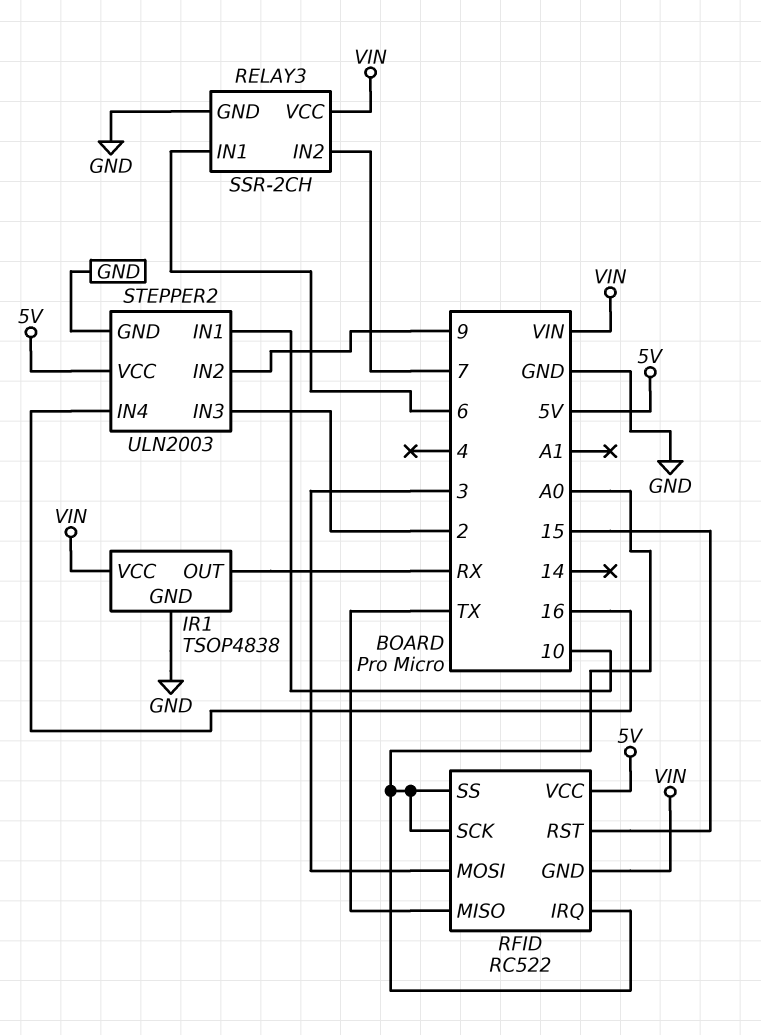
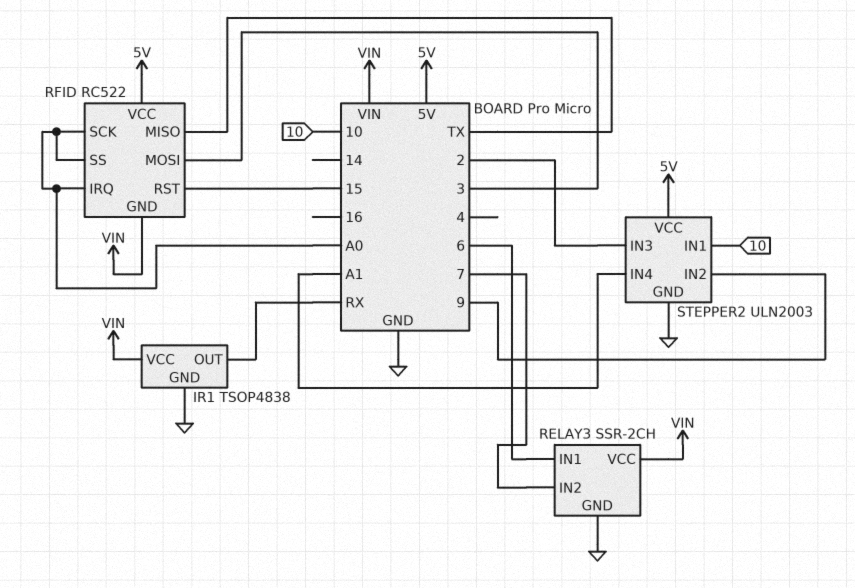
STEPPER2 pin IN4: 16 -> A1

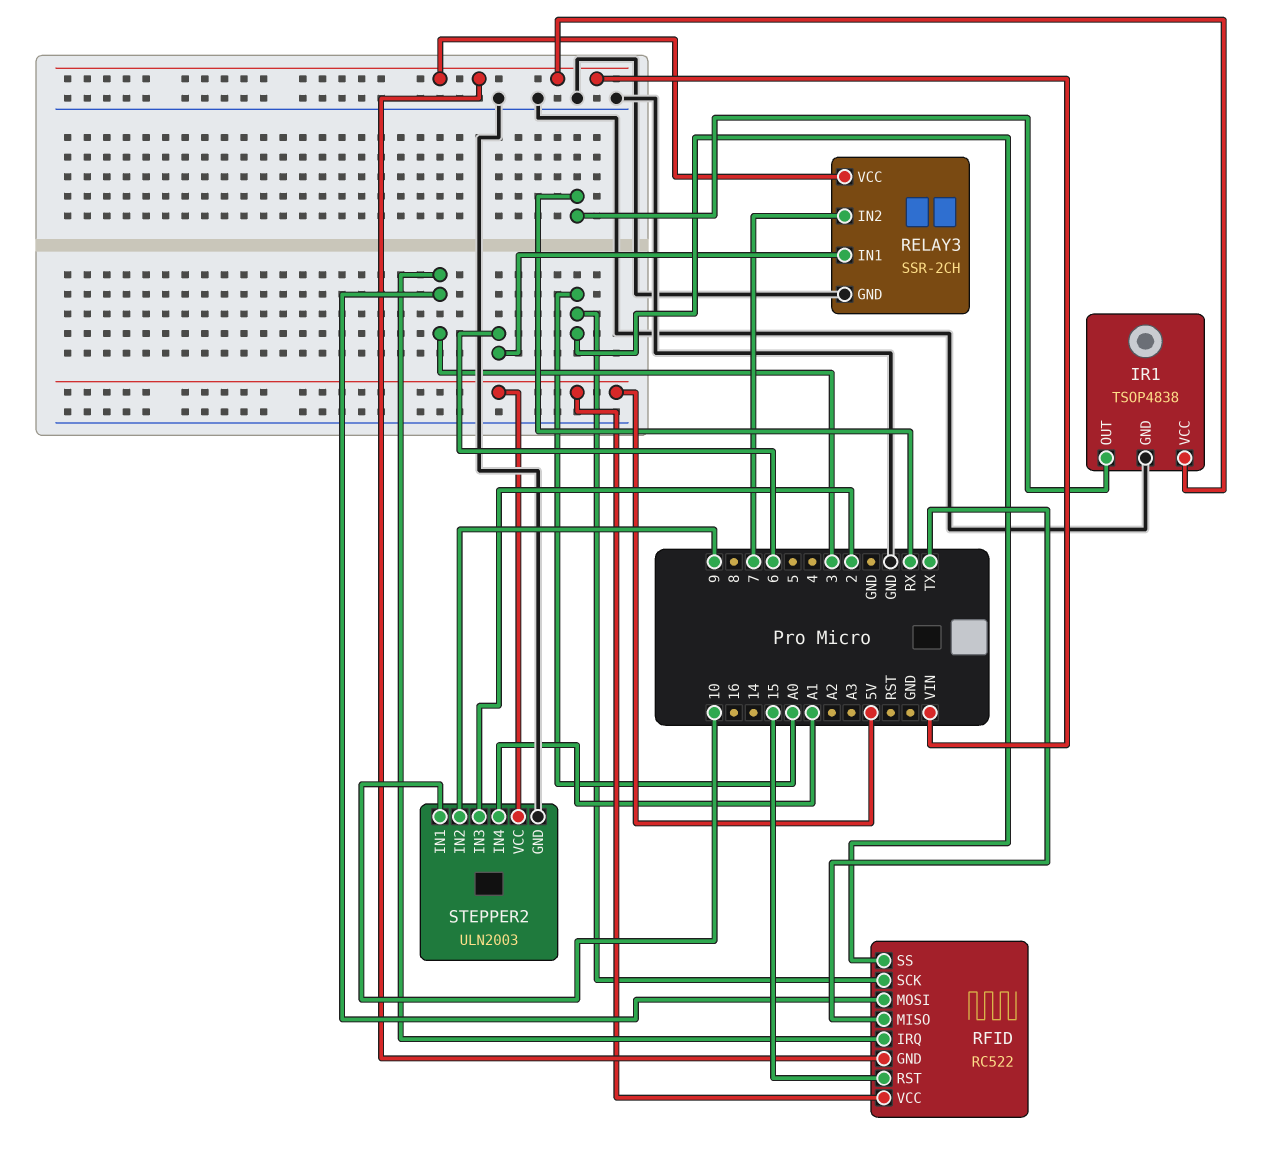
RFID pin IRQ: A0 -> 3

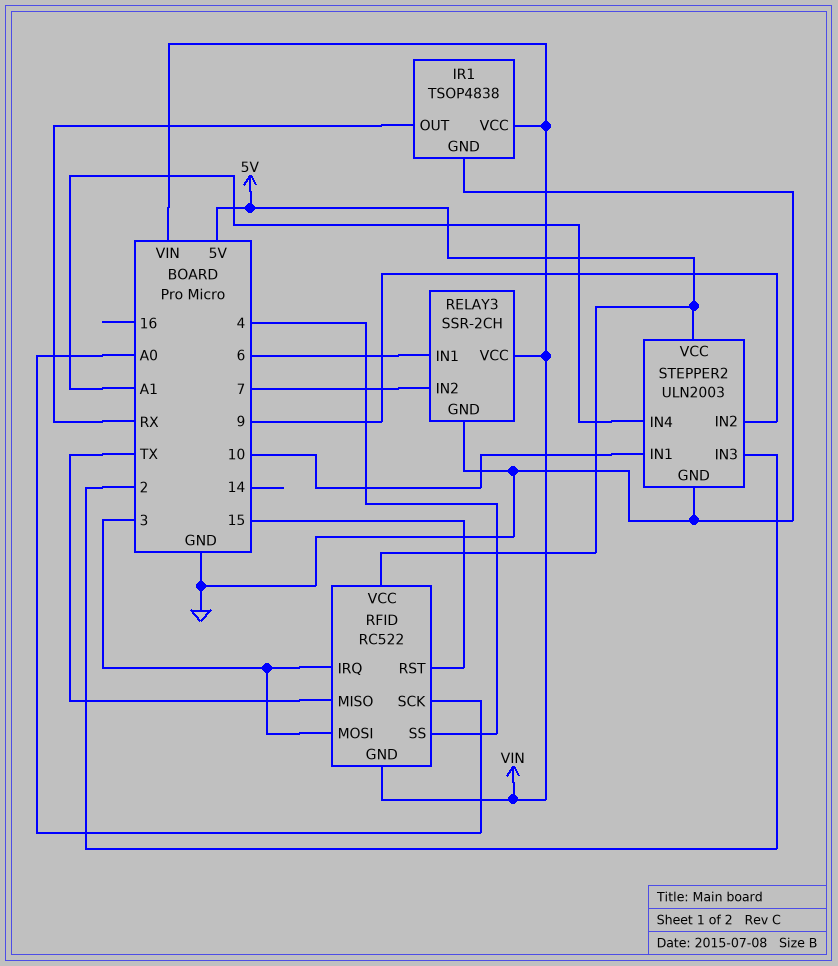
RFID pin SS: A0 -> 4

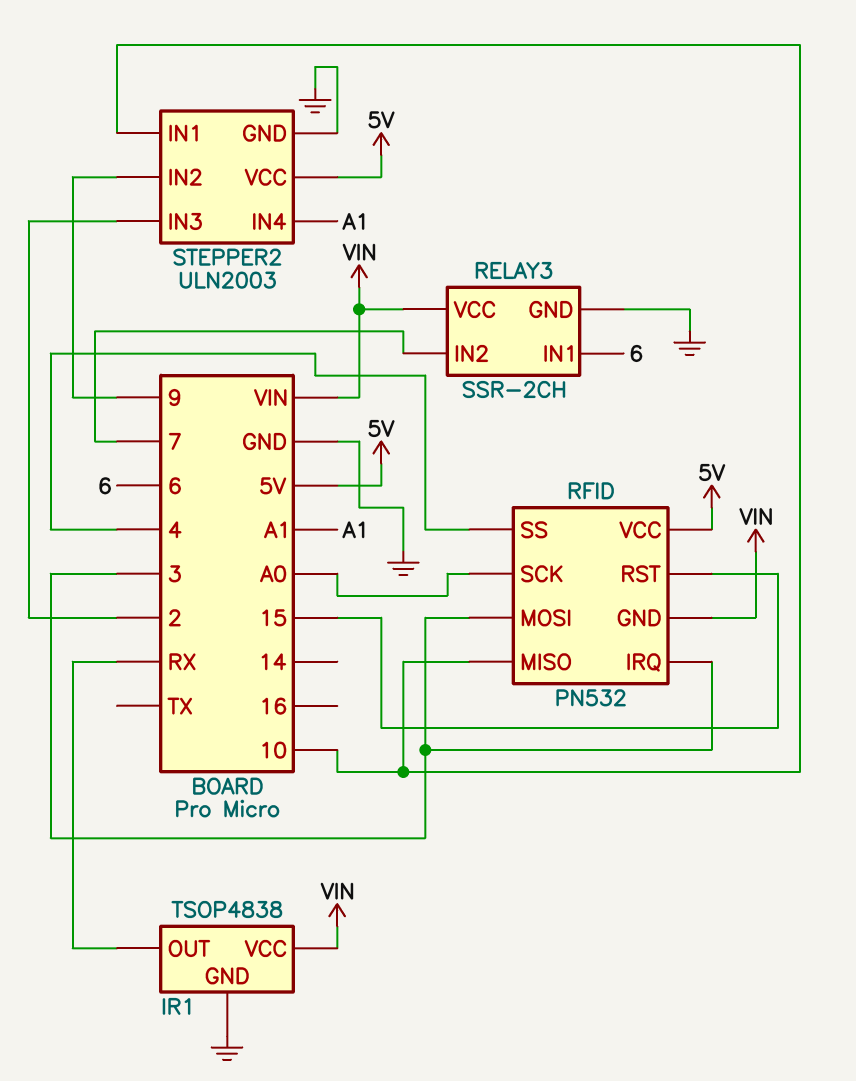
RFID: RC522 -> PN532
RFID pin MISO: TX -> 10

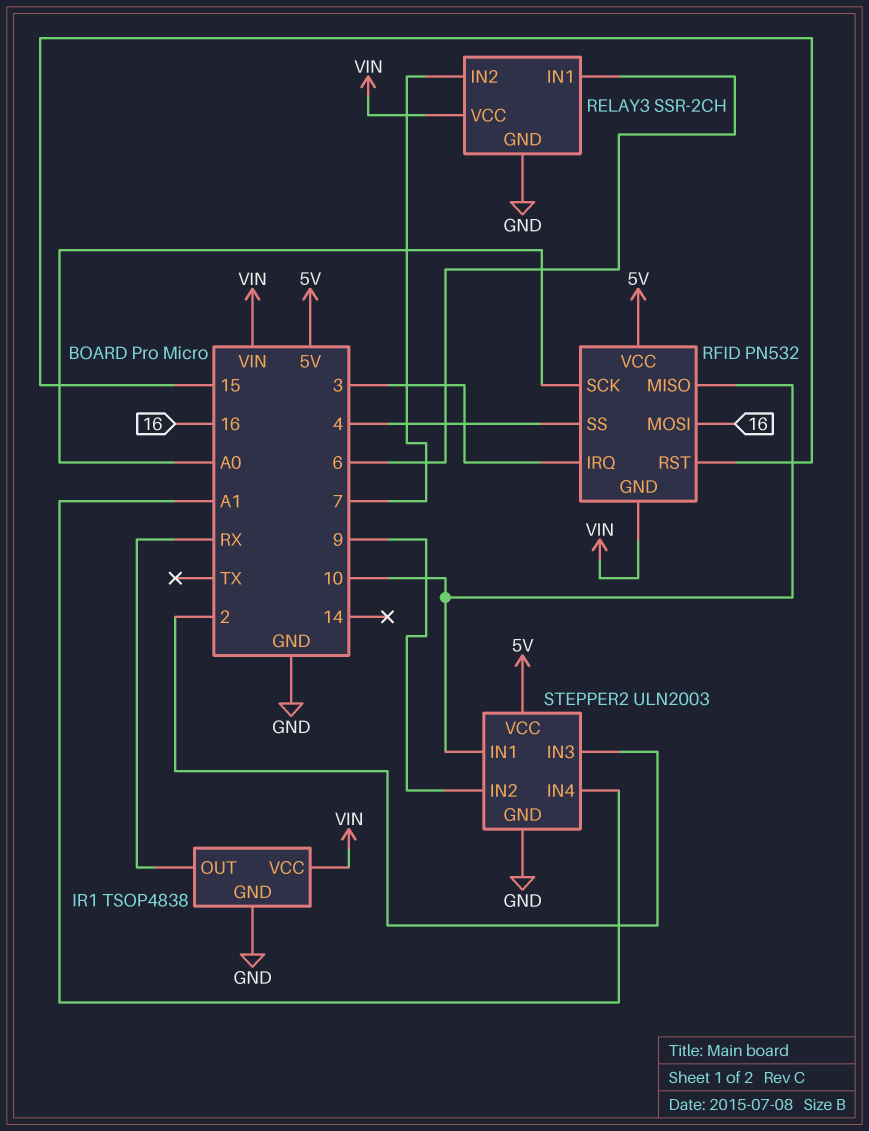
RFID pin MOSI: 3 -> 16

